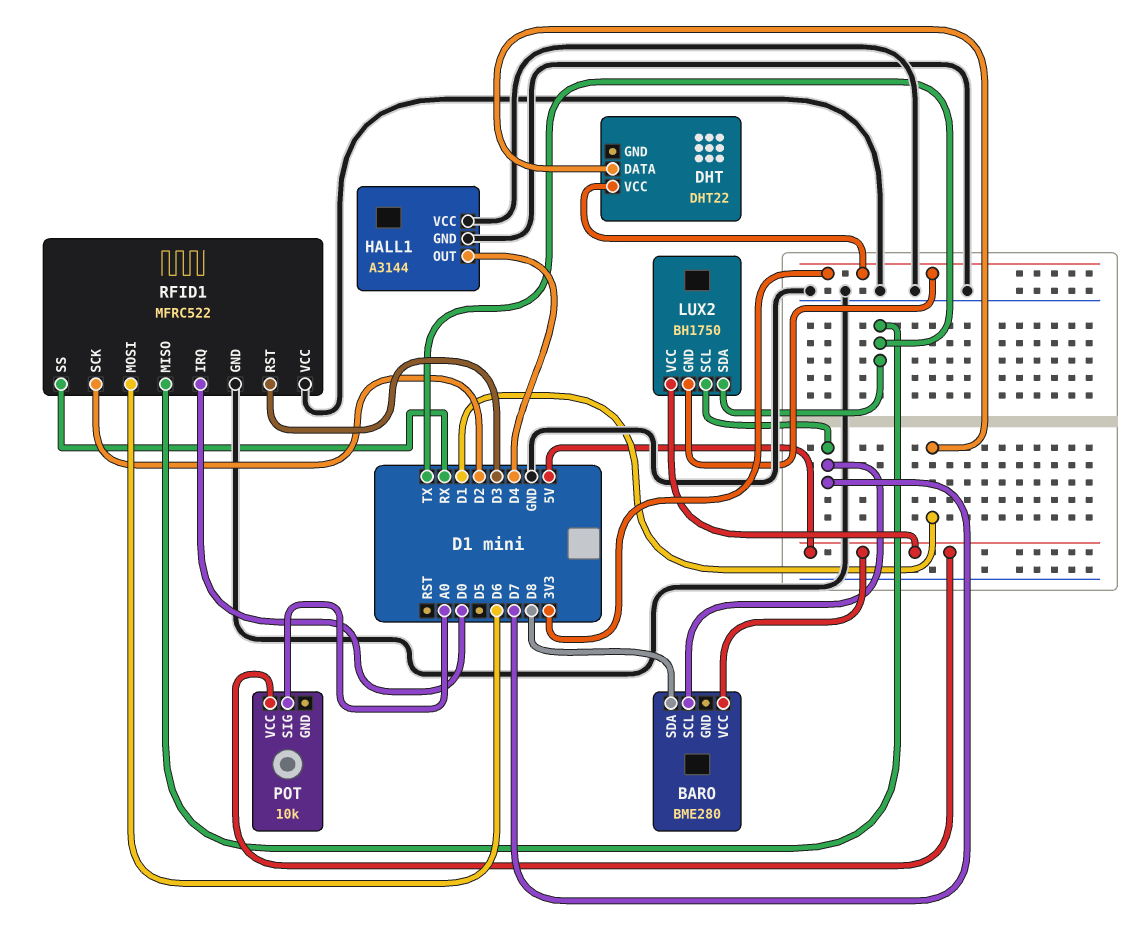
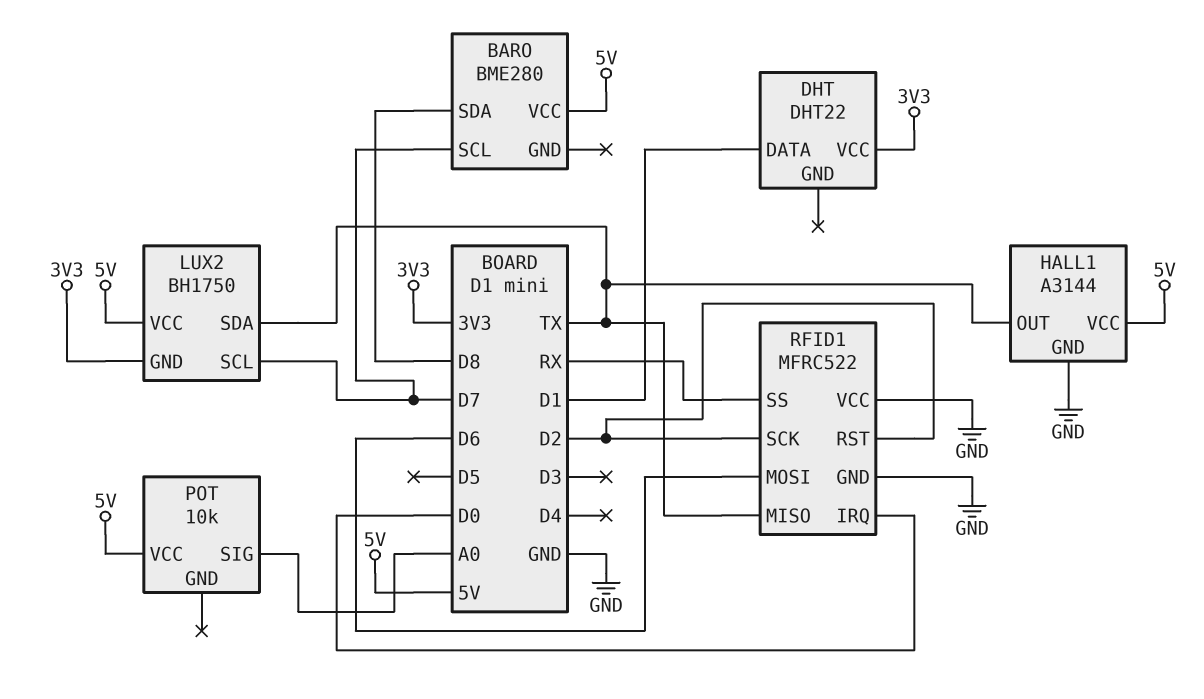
HALL1 pin OUT: D4 -> TX
HALL1 pin VCC: GND -> 5V
RFID1 pin RST: D3 -> D2

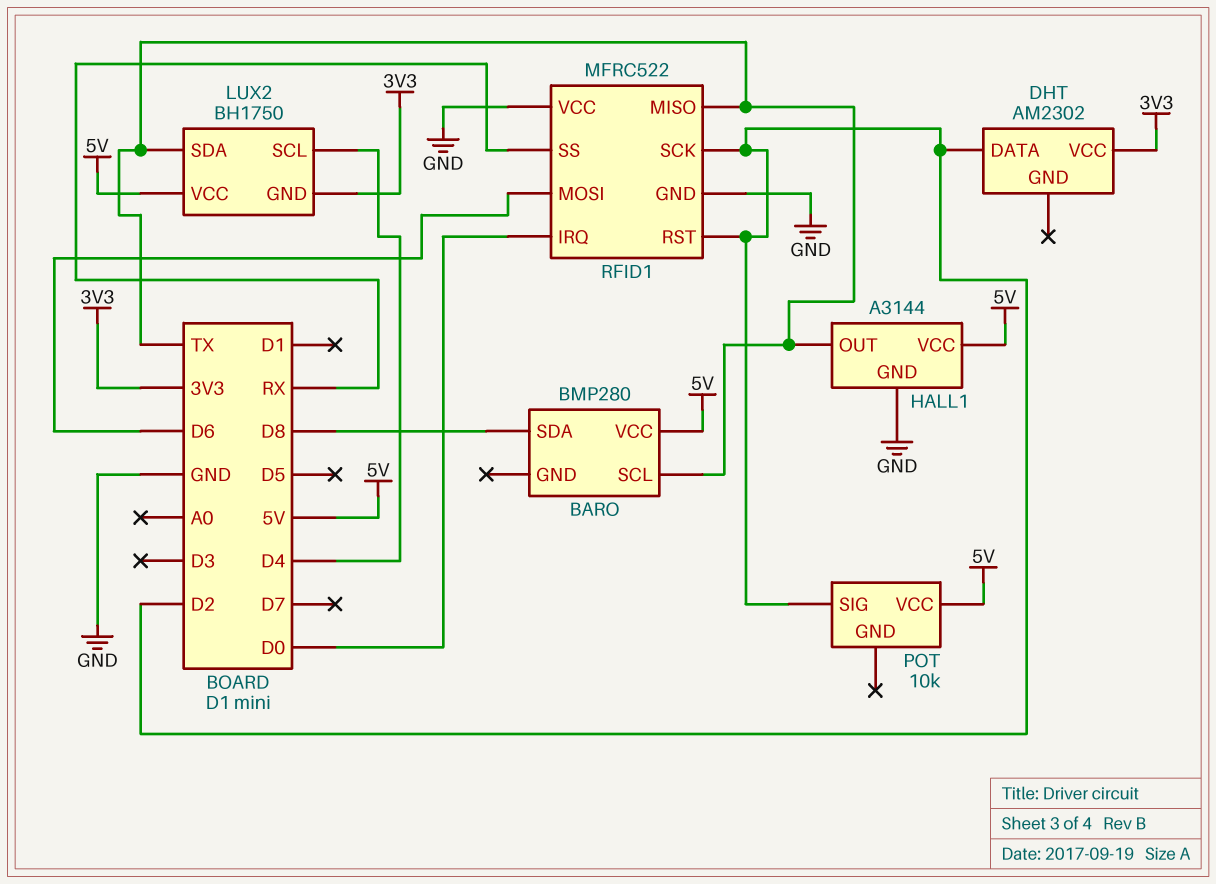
BARO: BME280 -> BMP280
BARO pin SCL: D7 -> TX
DHT: DHT22 -> AM2302
DHT pin DATA: D1 -> D2
LUX2 pin SCL: D7 -> D4
POT pin SIG: A0 -> D2

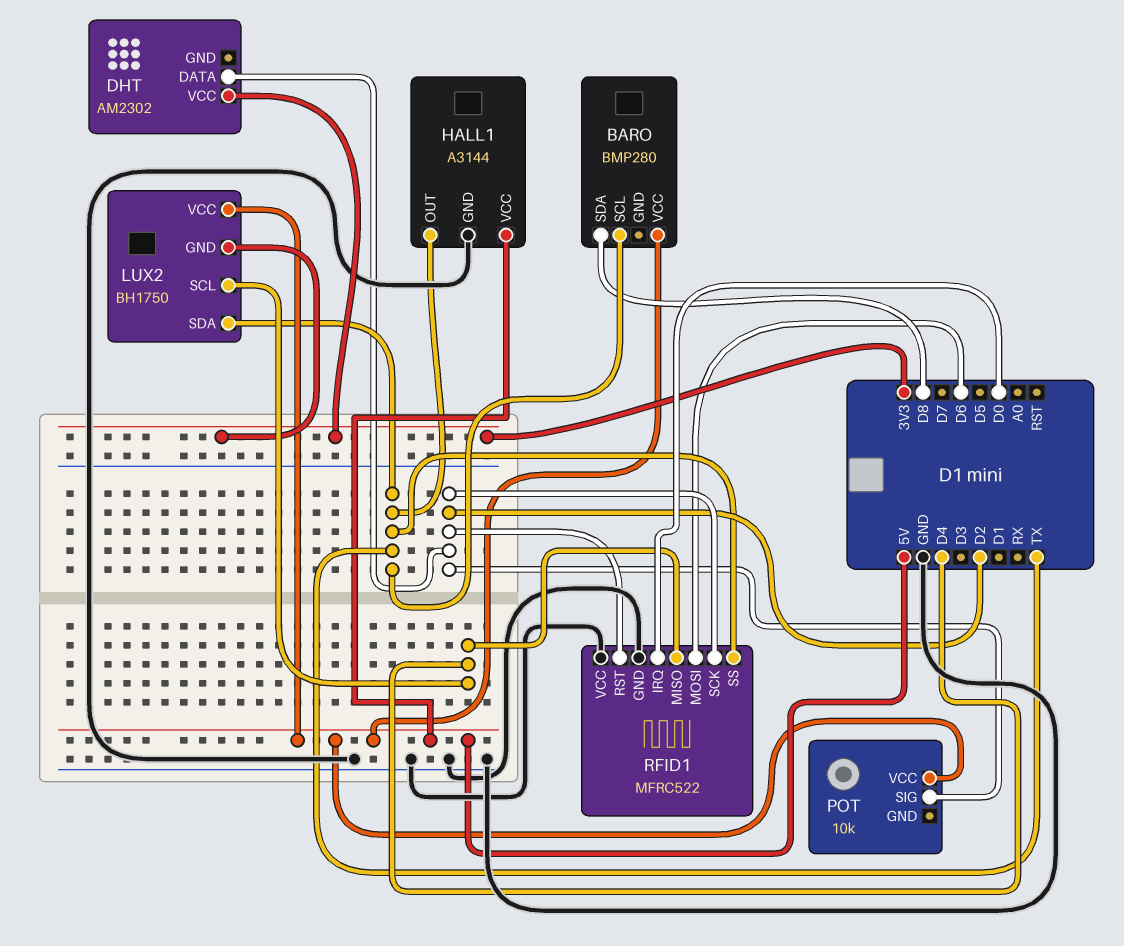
RFID1 pin MISO: TX -> D4
RFID1 pin SS: RX -> TX

